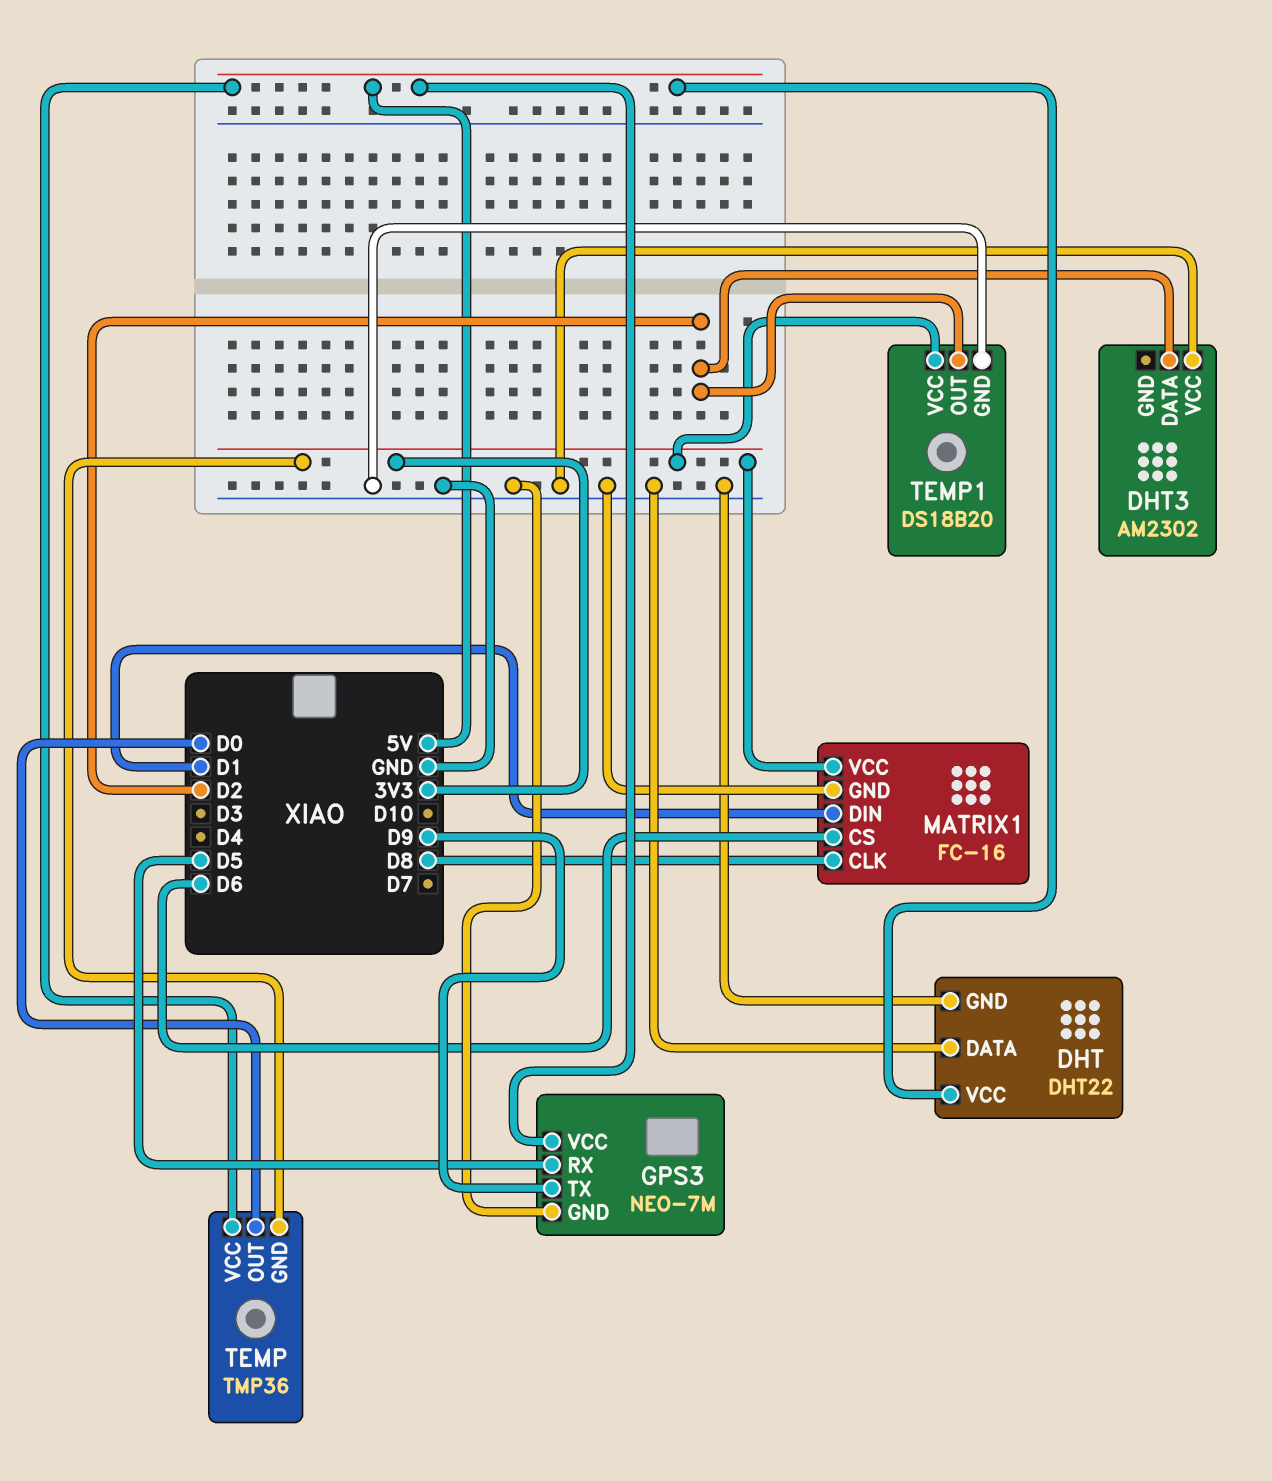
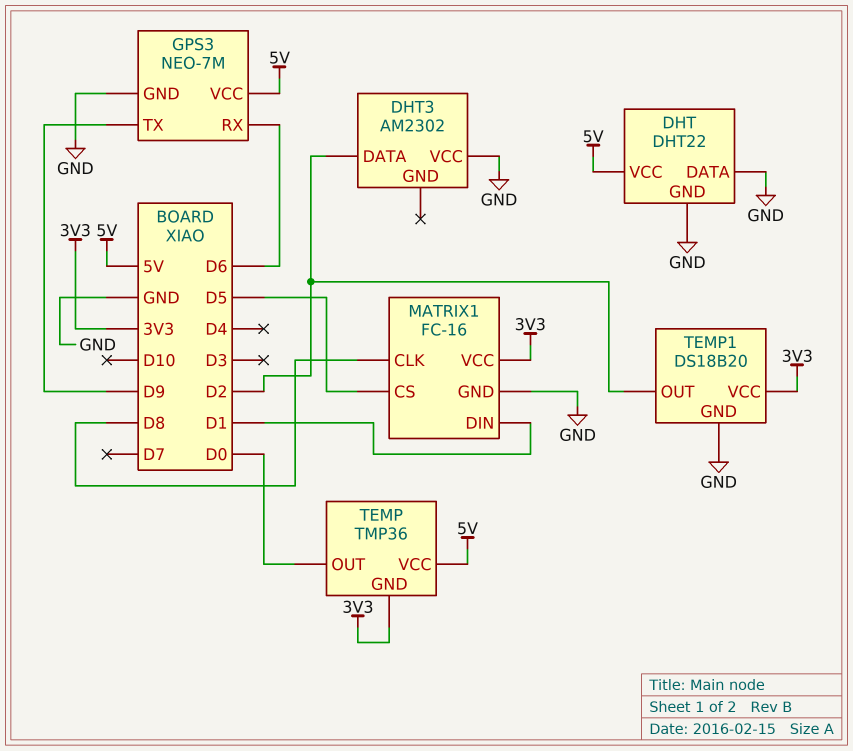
GPS3 pin RX: D5 -> D6
MATRIX1 pin CS: D6 -> D5

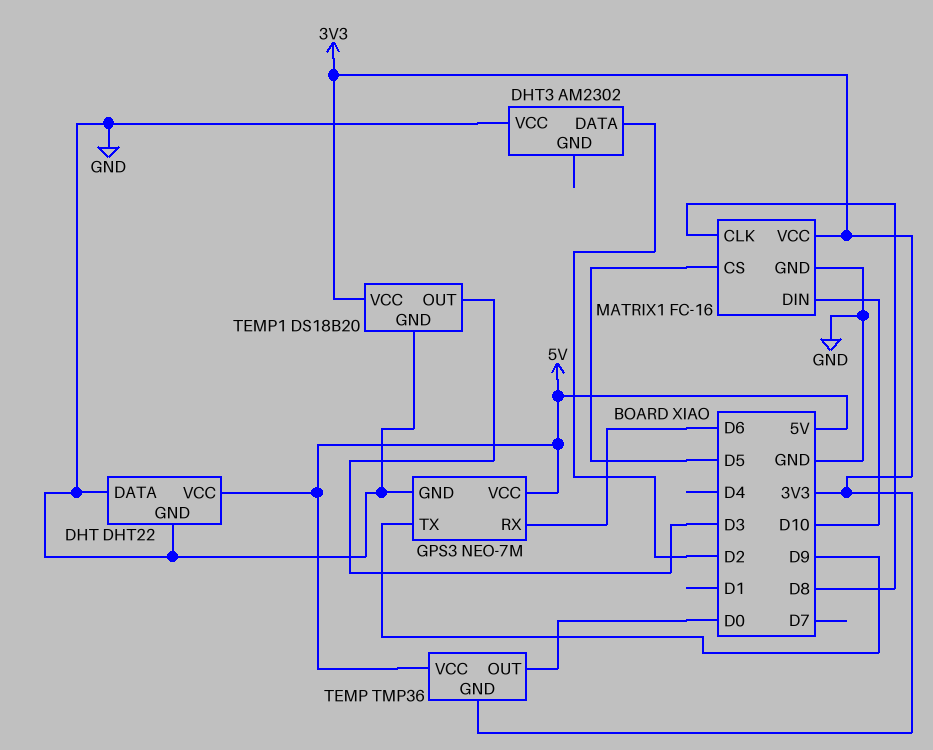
MATRIX1 pin DIN: D1 -> D10
TEMP1 pin OUT: D2 -> D3

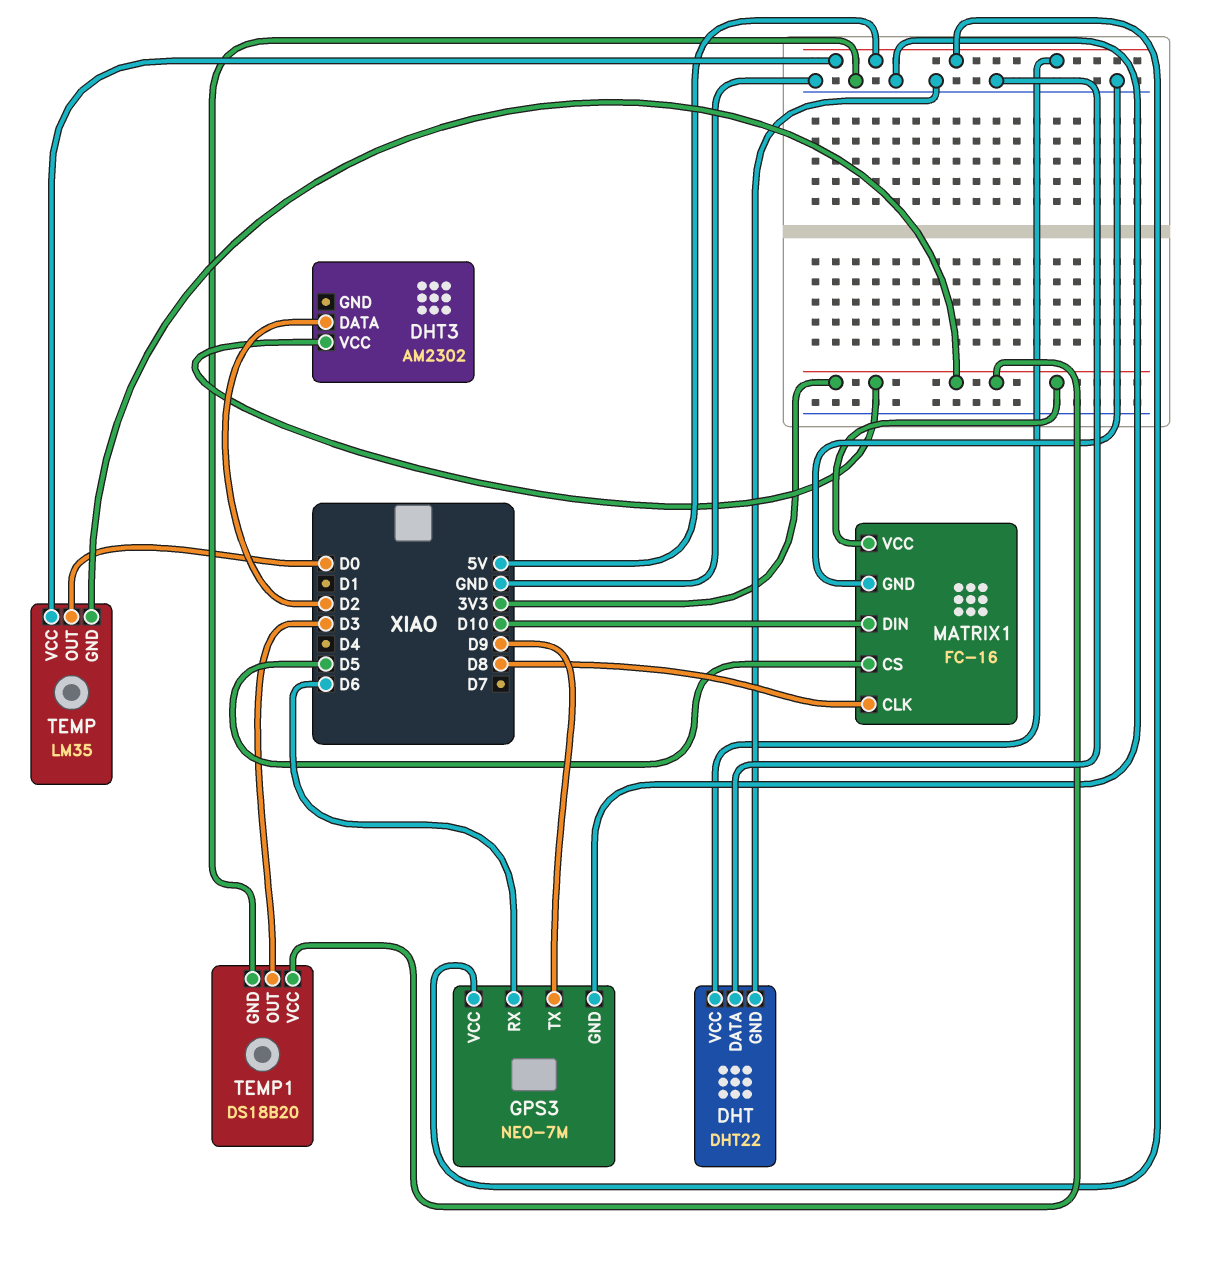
DHT3 pin VCC: GND -> 3V3
TEMP: TMP36 -> LM35

